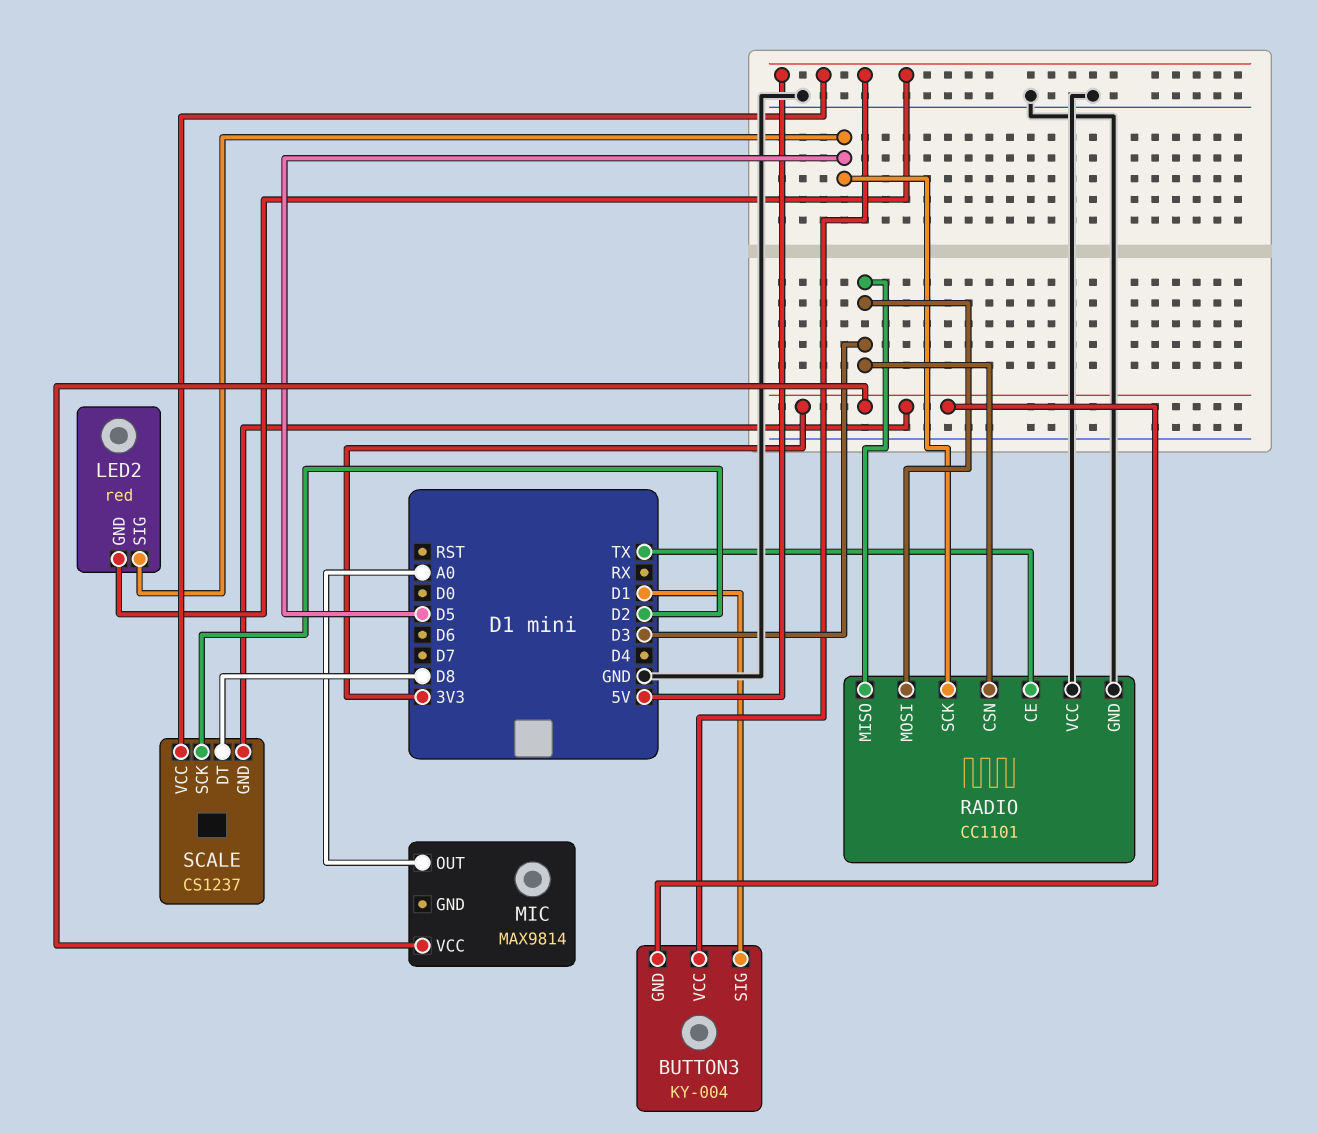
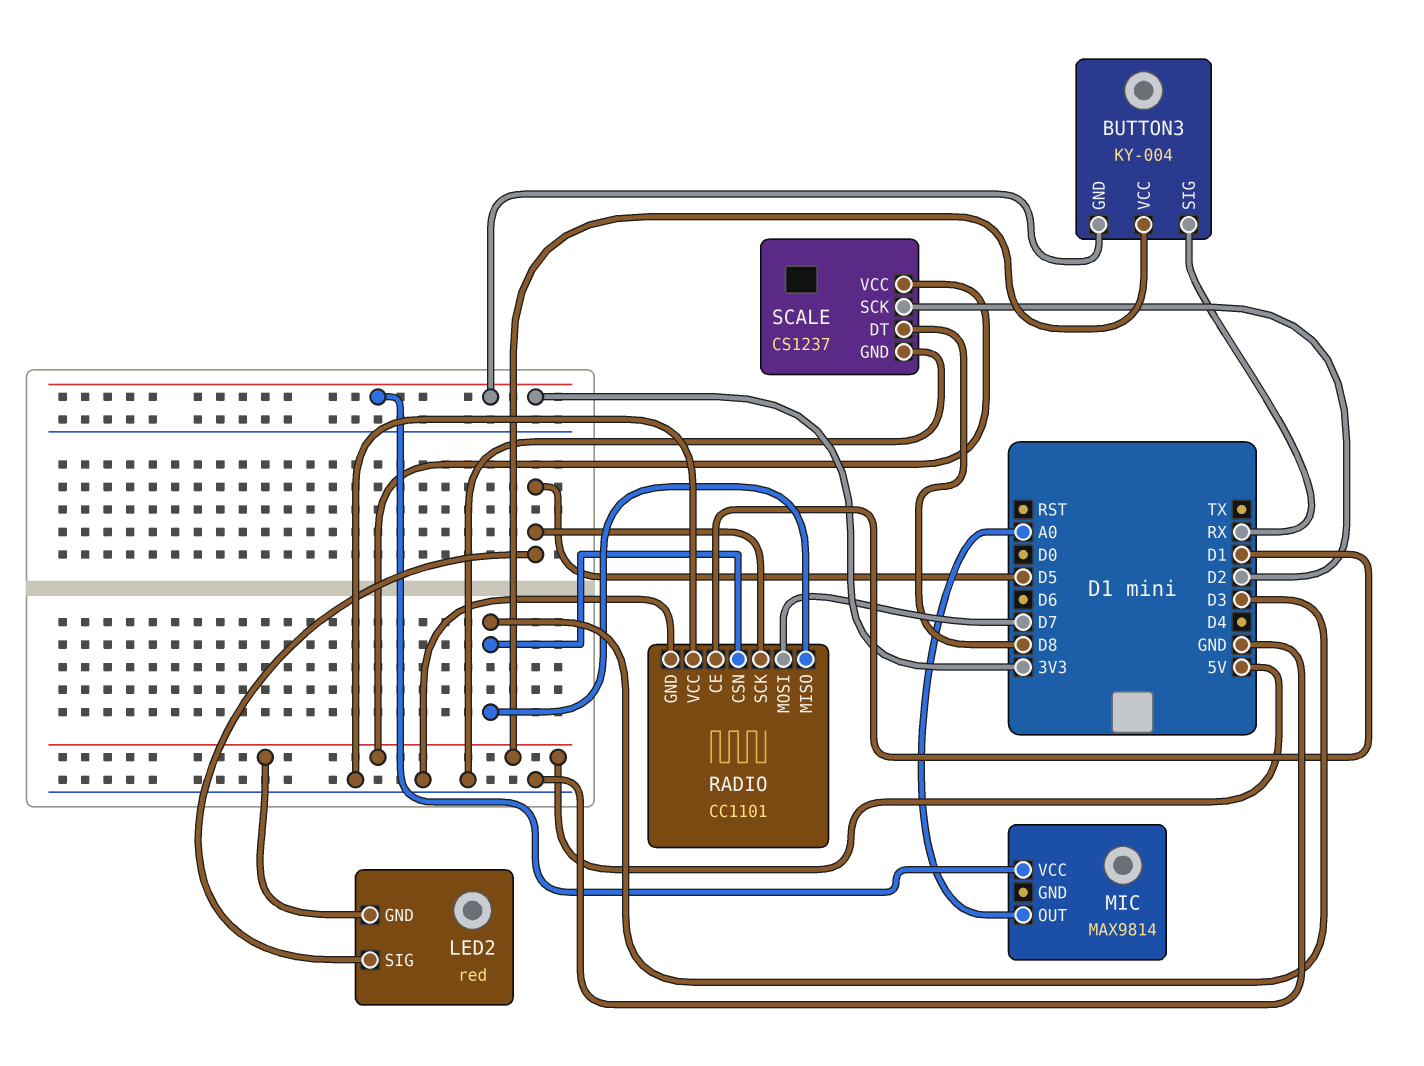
BUTTON3 pin SIG: D1 -> RX
RADIO pin CE: TX -> D1
RADIO pin MOSI: D3 -> D7
SCALE pin GND: 3V3 -> GND

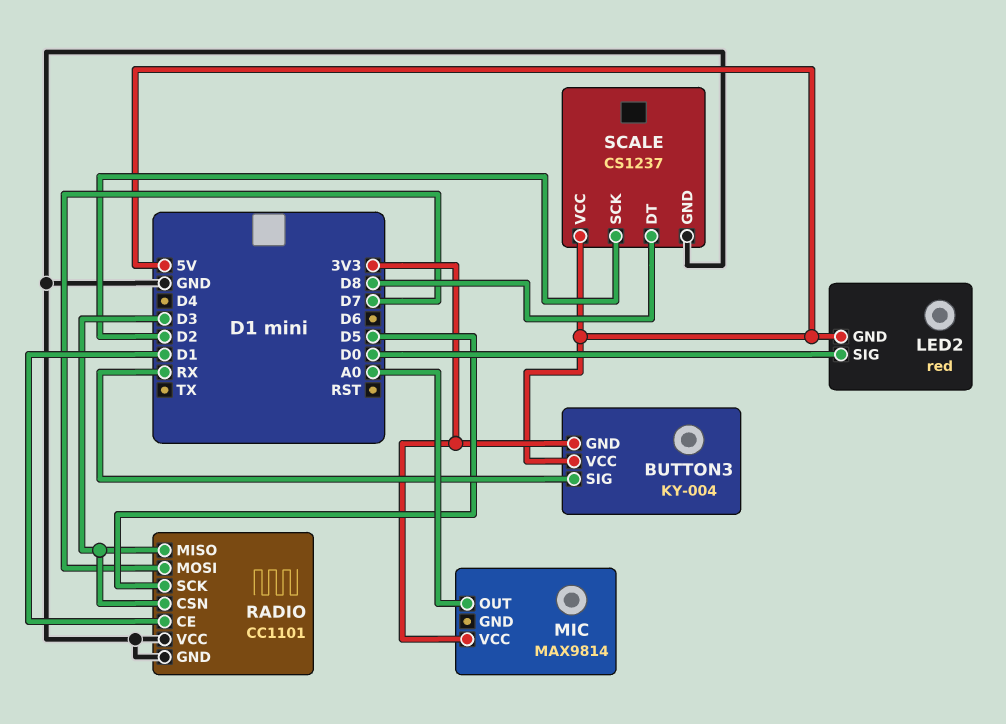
LED2 pin SIG: D5 -> D0

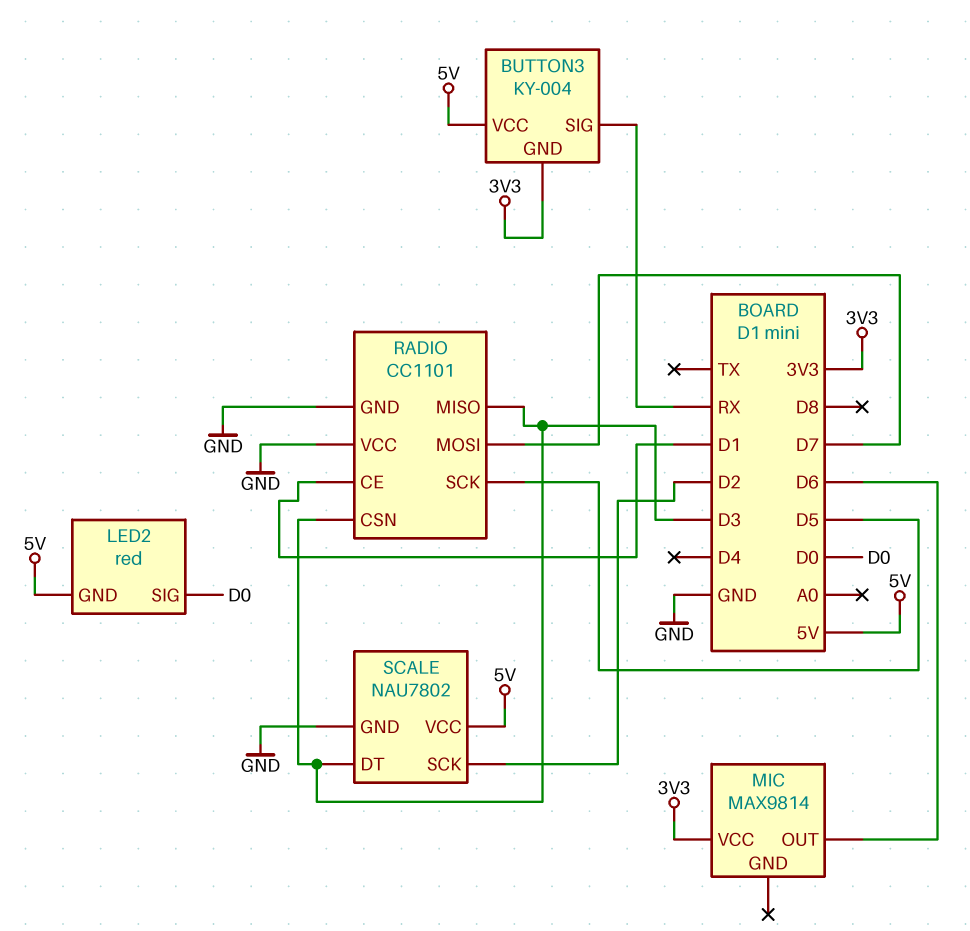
MIC pin OUT: A0 -> D6
SCALE: CS1237 -> NAU7802
SCALE pin DT: D8 -> D3

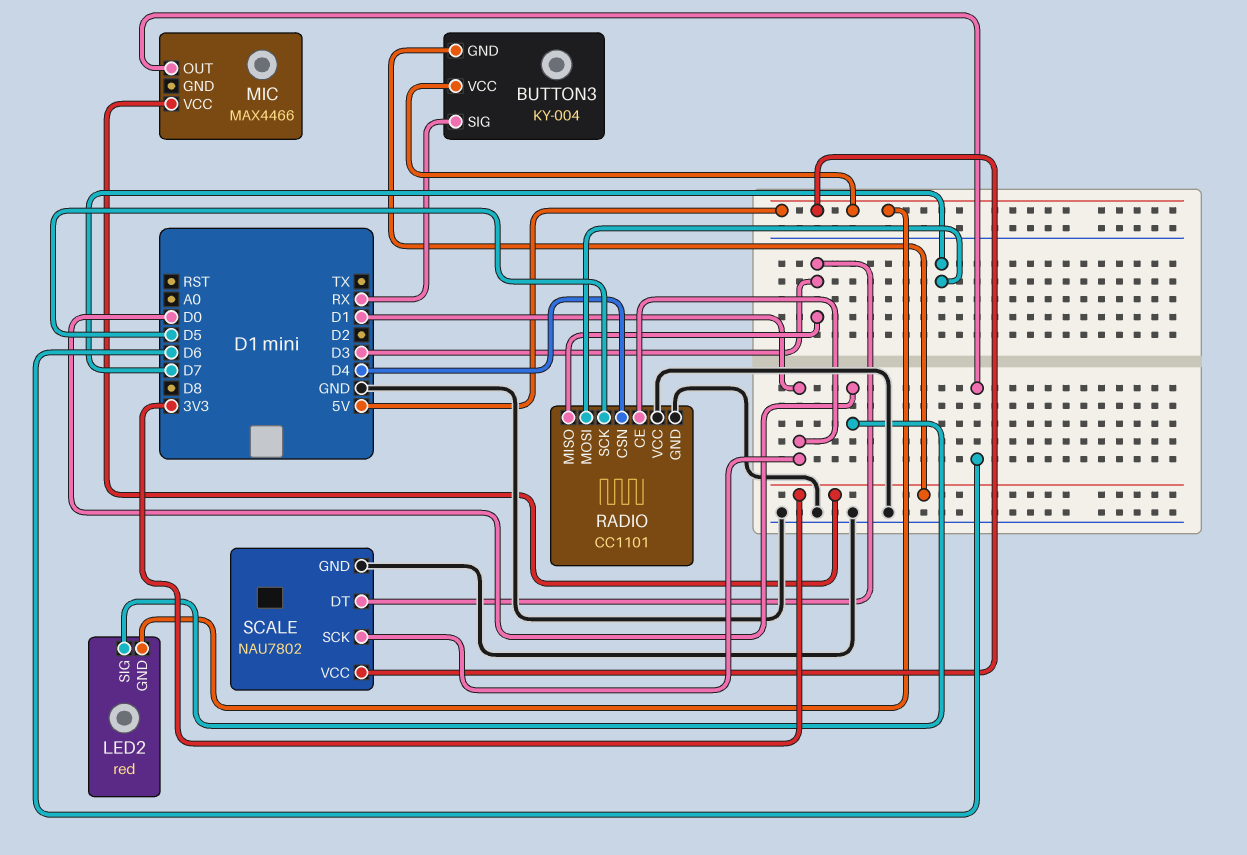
MIC: MAX9814 -> MAX4466
RADIO pin CSN: D3 -> D4
SCALE pin SCK: D2 -> D1

